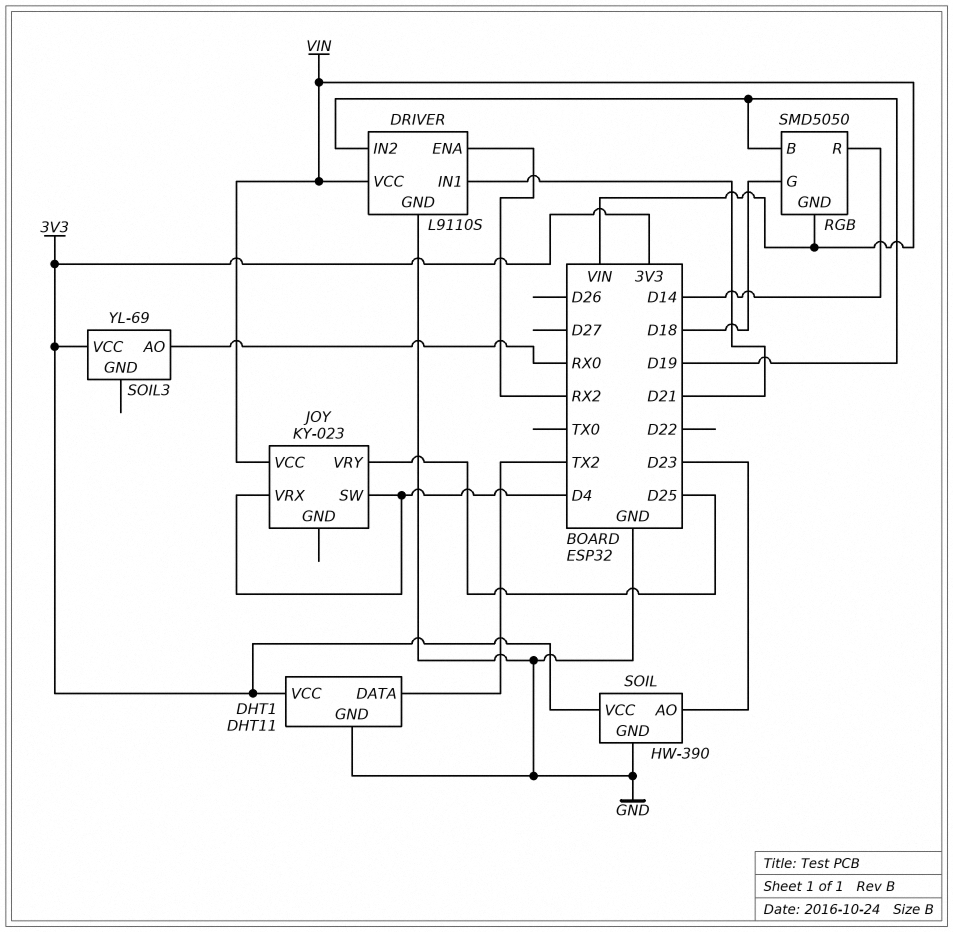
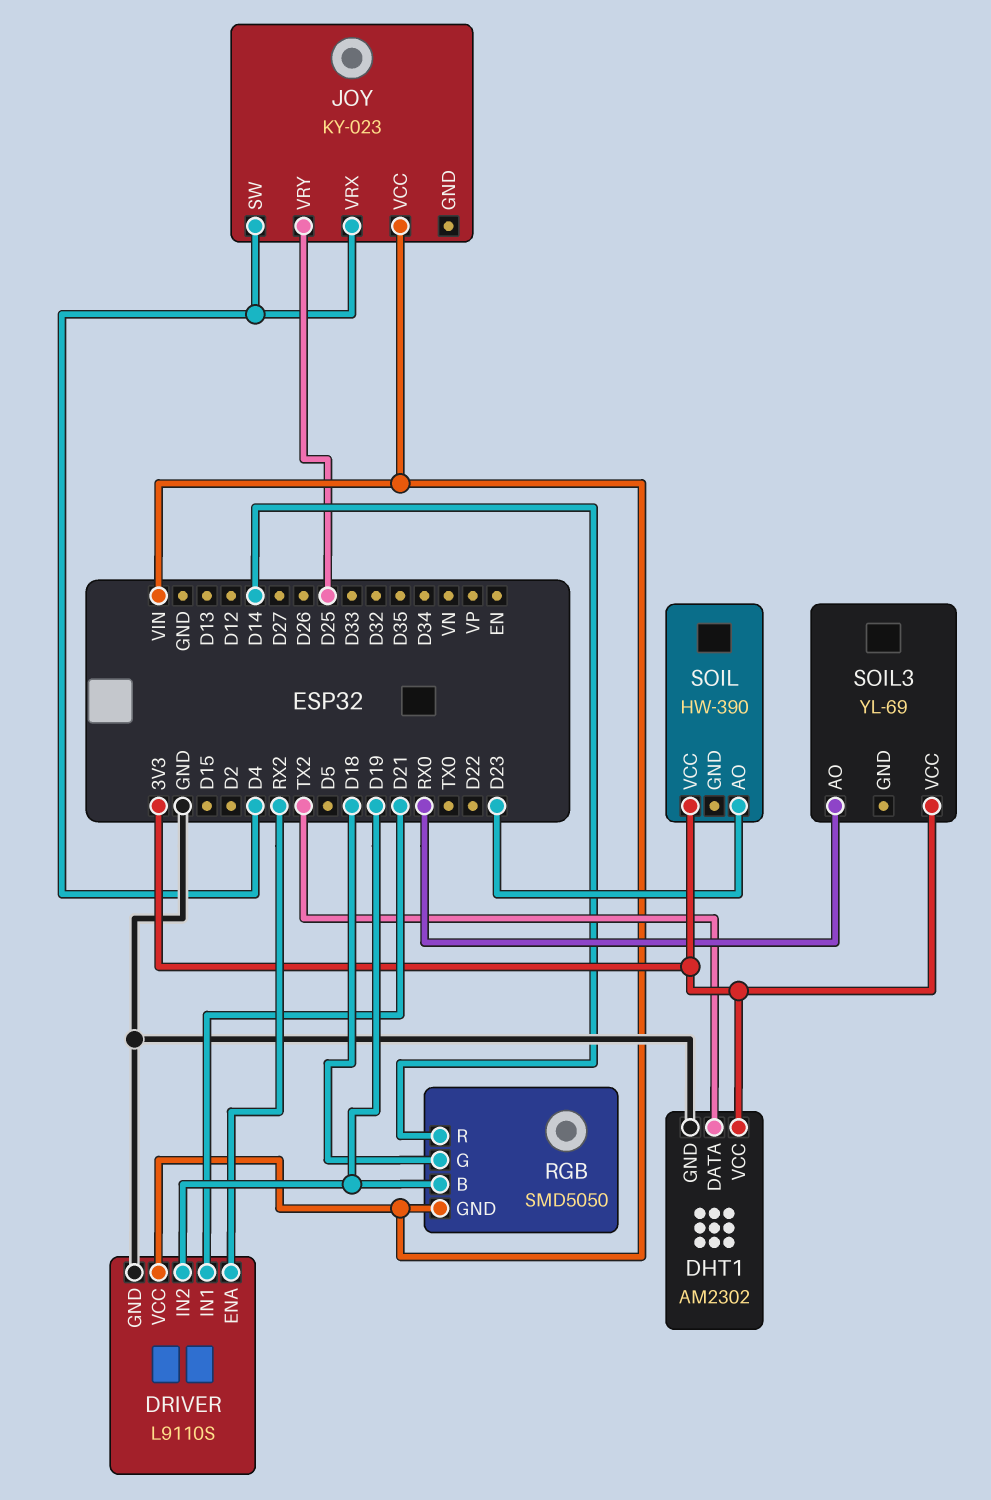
DHT1: DHT11 -> AM2302
SOIL pin GND: GND -> none

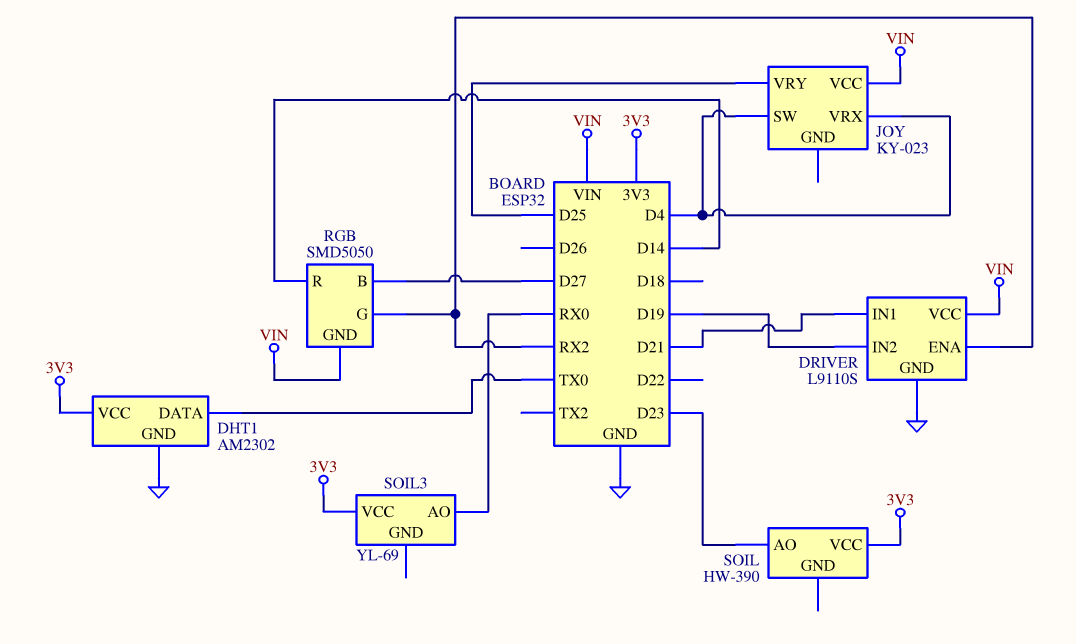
DHT1 pin DATA: TX2 -> TX0
RGB pin B: D19 -> D27
RGB pin G: D18 -> RX2

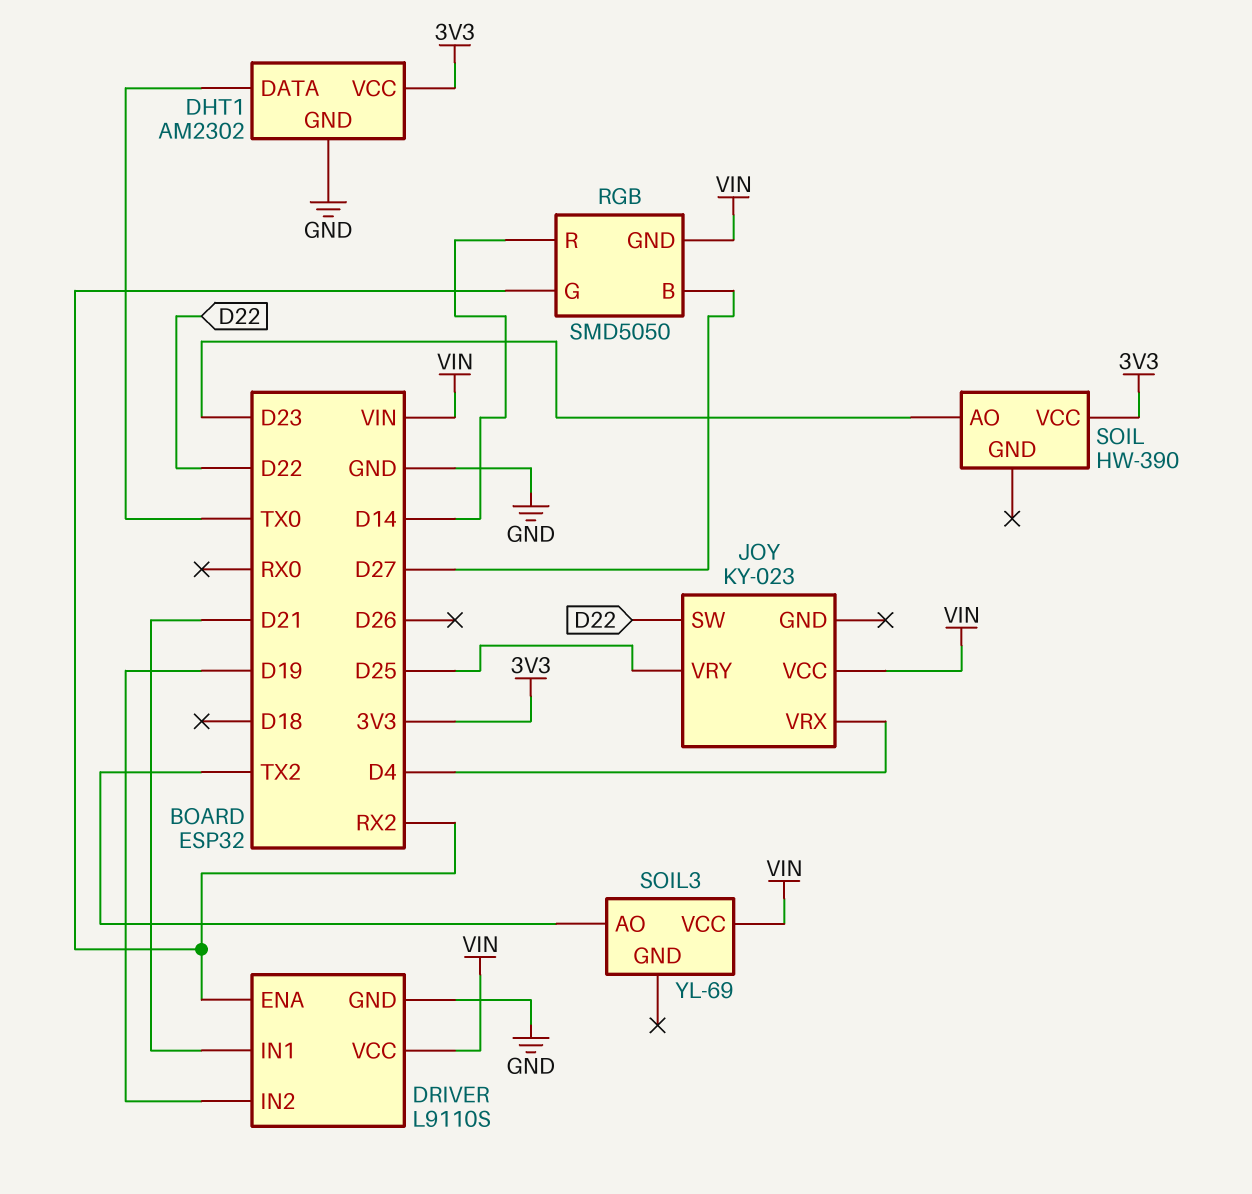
JOY pin SW: D4 -> D22
SOIL3 pin AO: RX0 -> TX2
SOIL3 pin VCC: 3V3 -> VIN

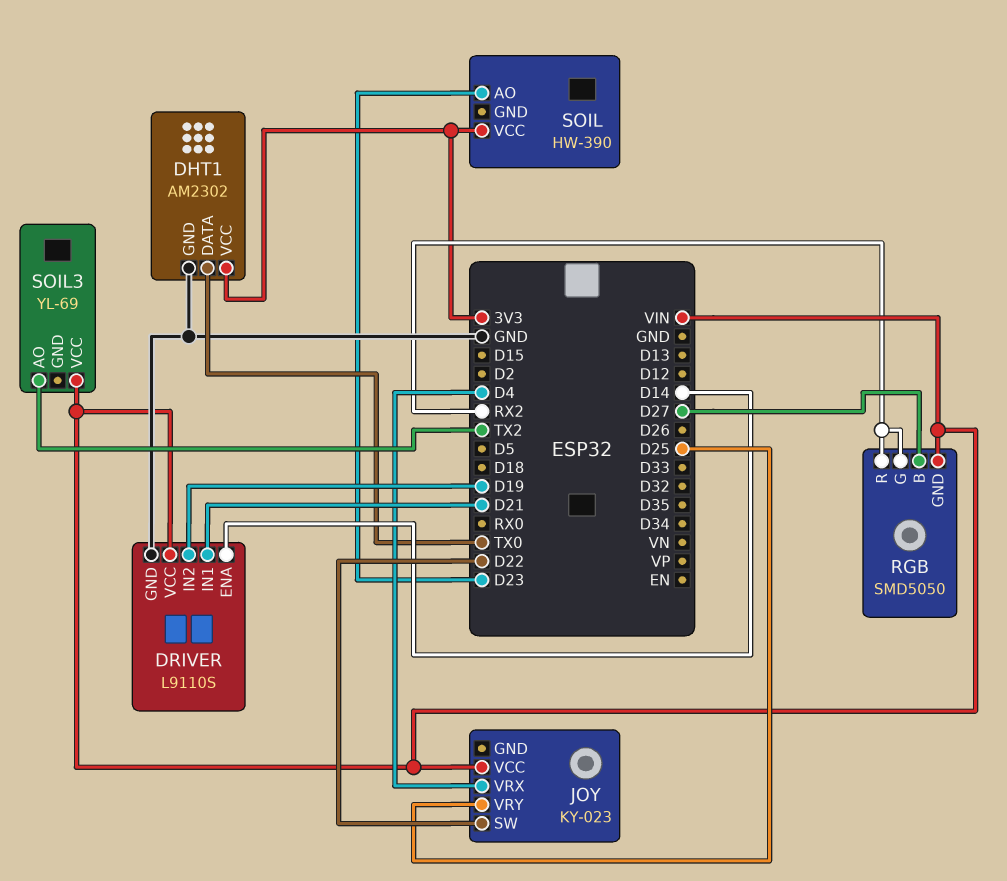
DRIVER pin ENA: RX2 -> D14
RGB pin R: D14 -> RX2

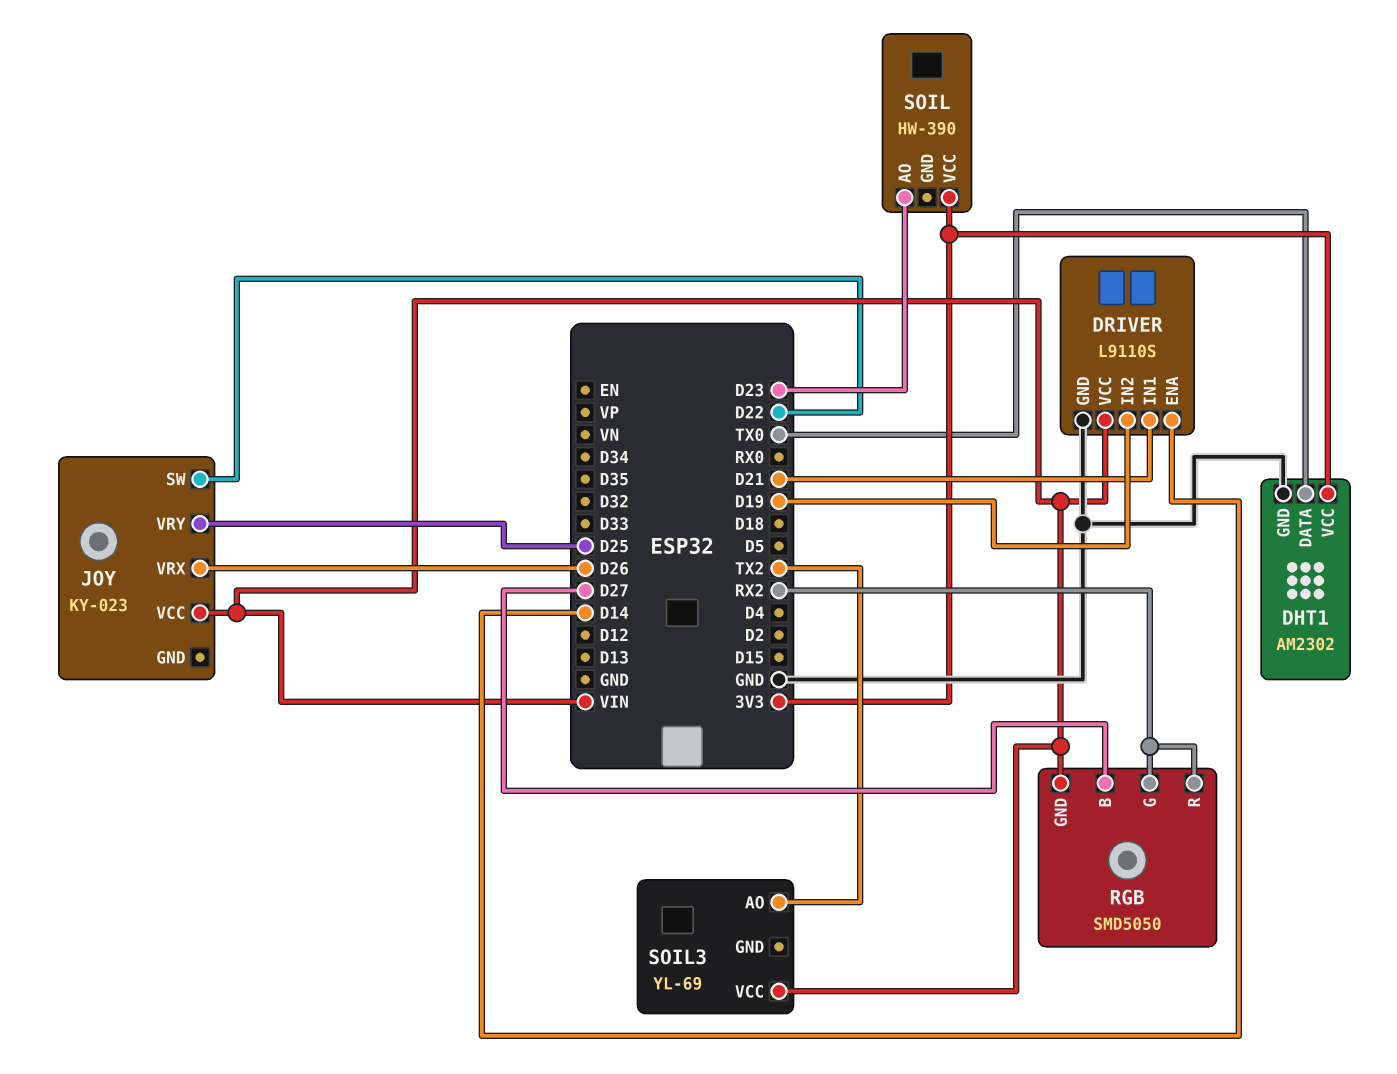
JOY pin VRX: D4 -> D26

